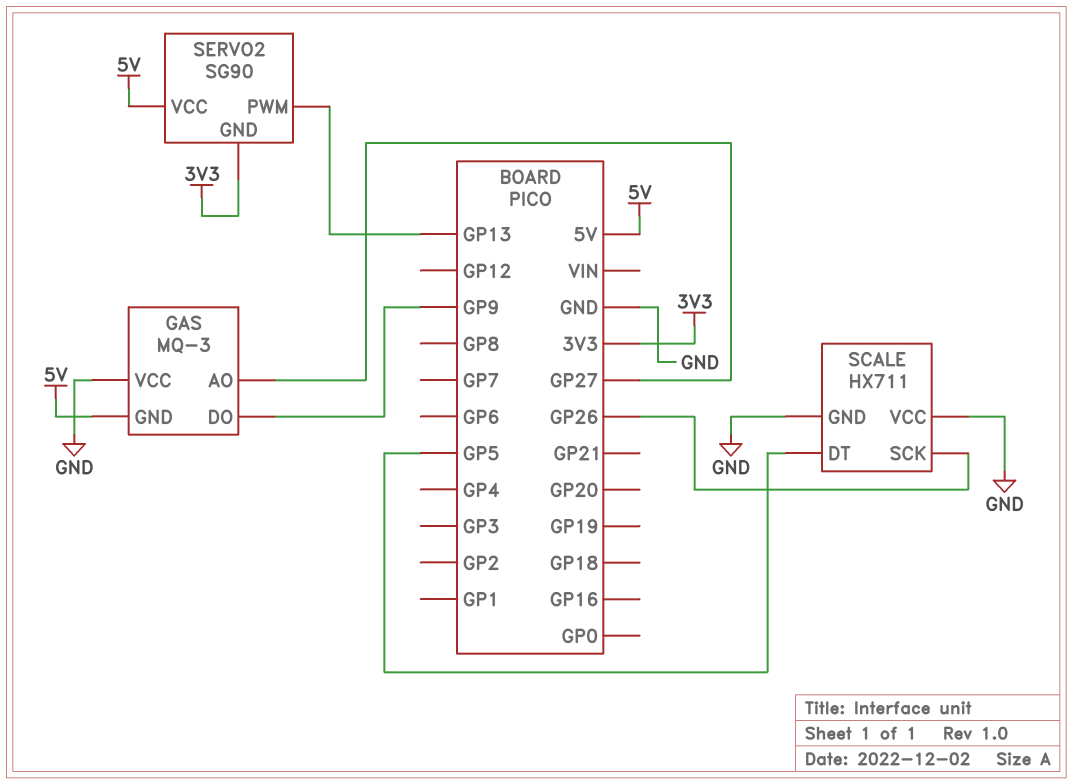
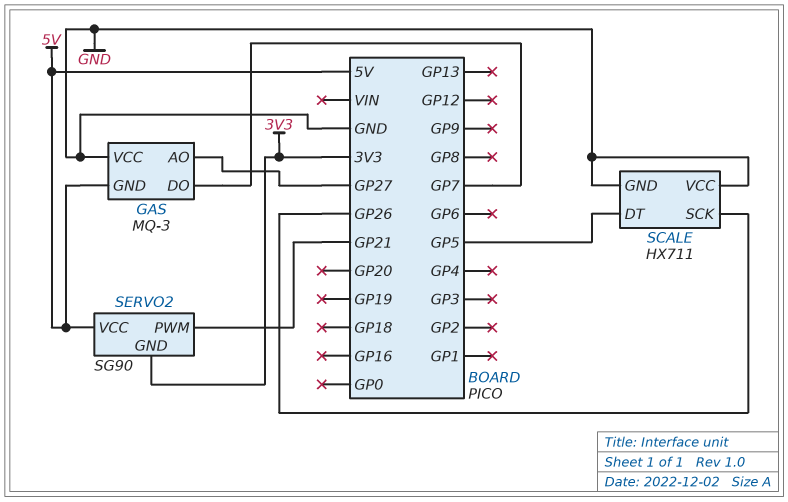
GAS pin DO: GP9 -> GP7
SERVO2 pin PWM: GP13 -> GP21

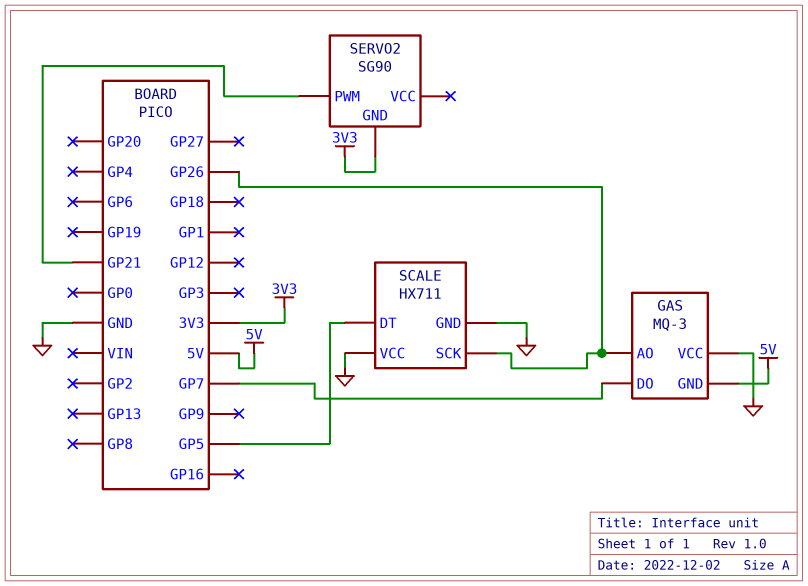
GAS pin AO: GP27 -> GP26
SERVO2 pin VCC: 5V -> none

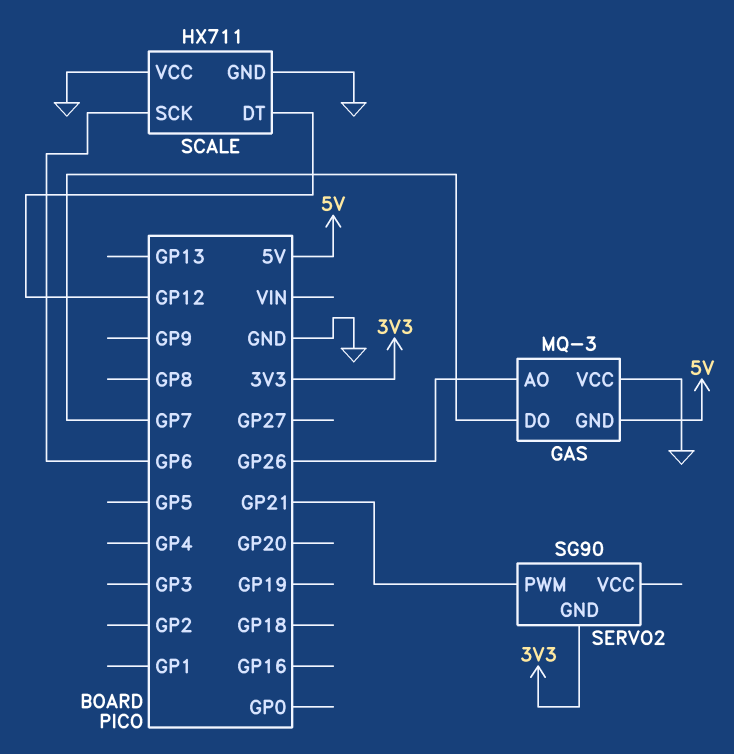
SCALE pin DT: GP5 -> GP12
SCALE pin SCK: GP26 -> GP6

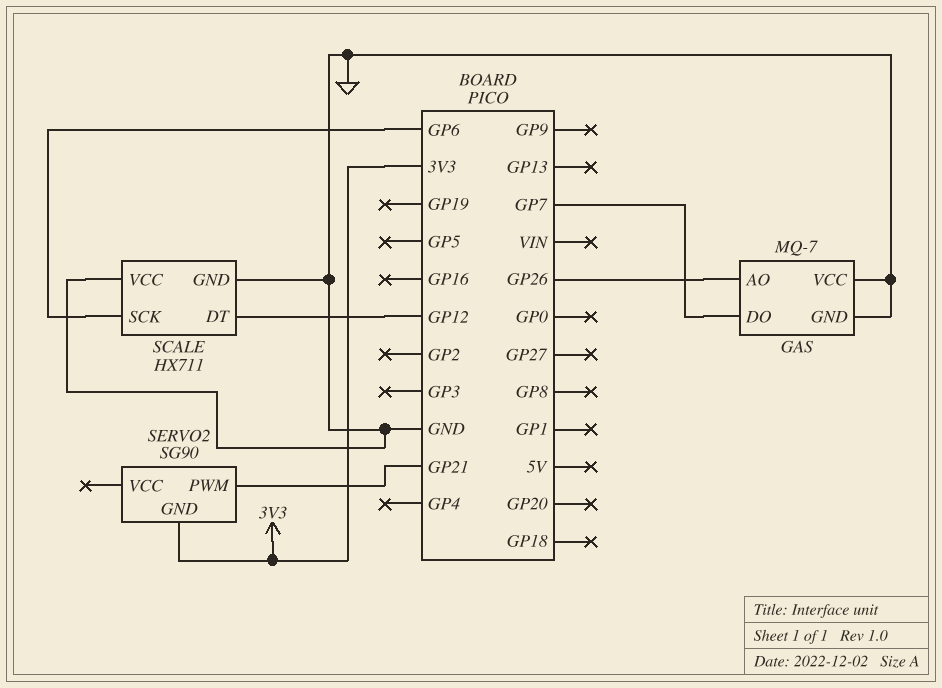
GAS: MQ-3 -> MQ-7
GAS pin GND: 5V -> GND

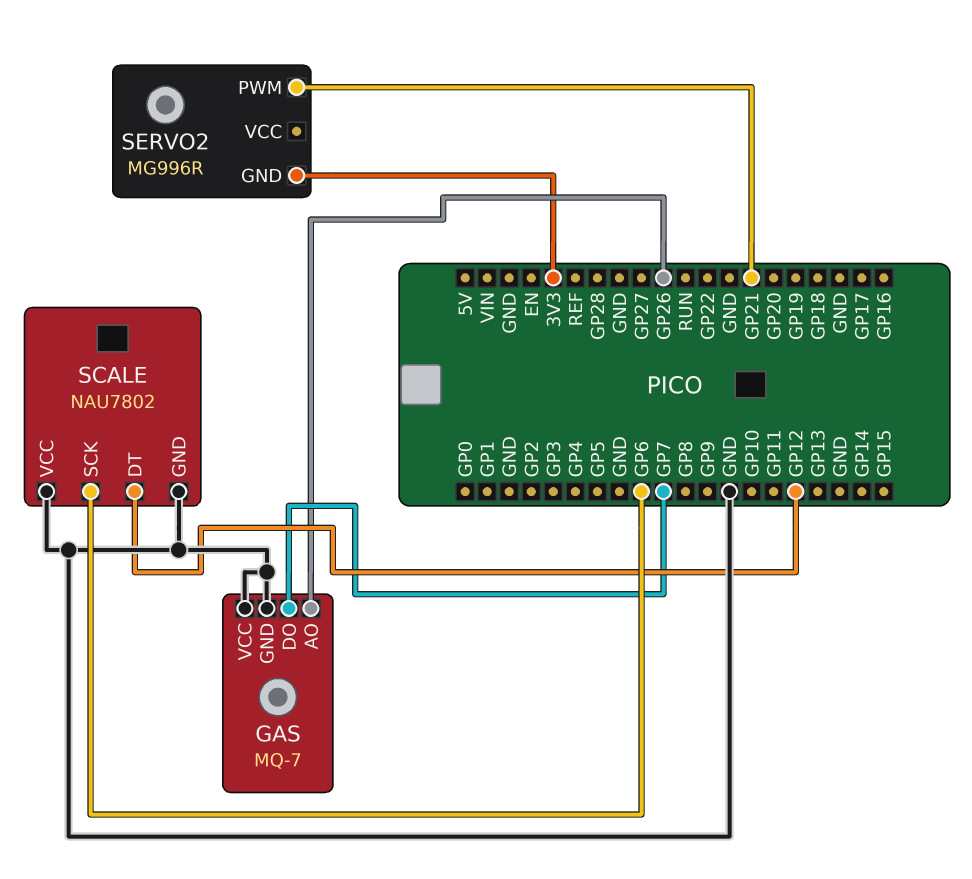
SCALE: HX711 -> NAU7802
SERVO2: SG90 -> MG996R

